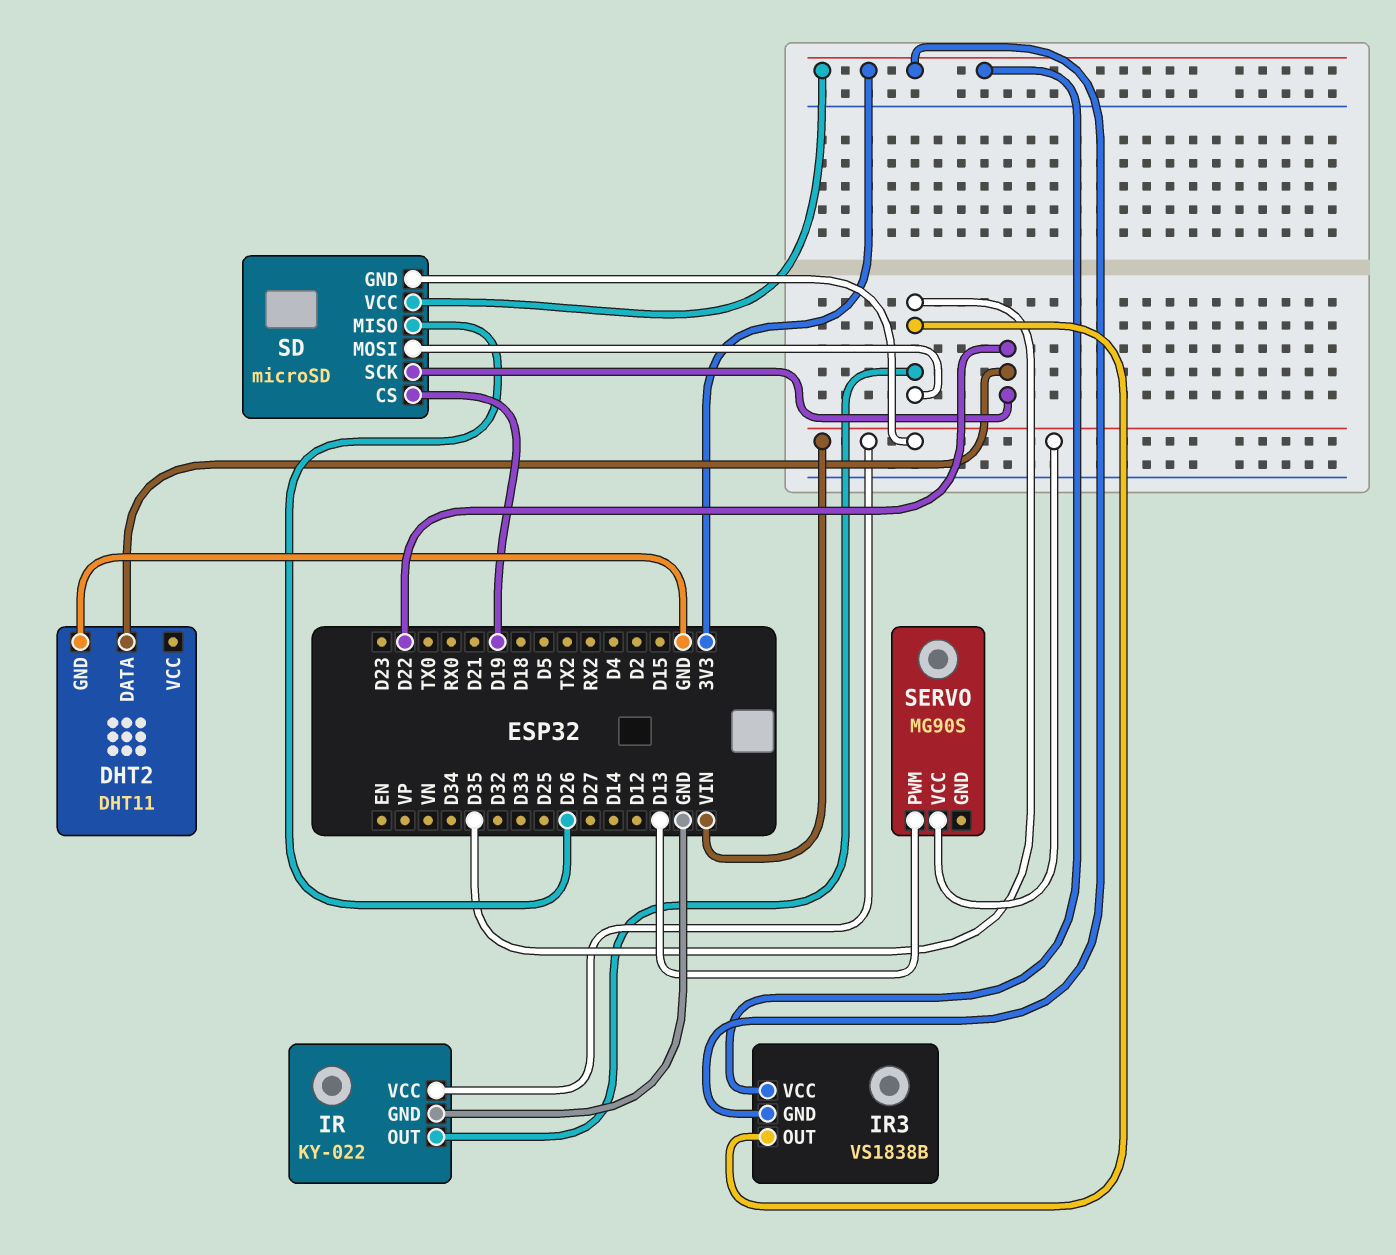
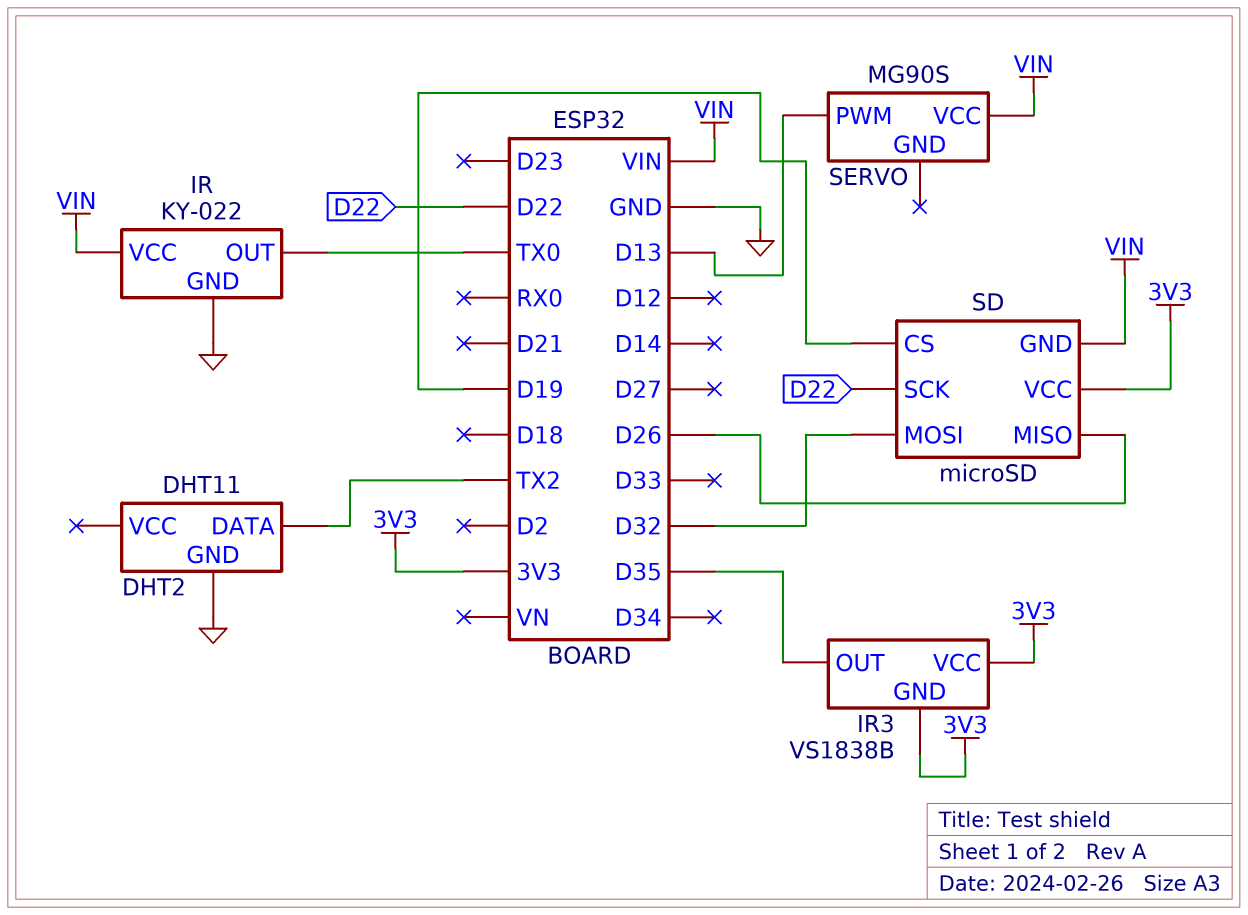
DHT2 pin DATA: D22 -> TX2
IR pin OUT: D35 -> TX0
SD pin MOSI: D35 -> D32

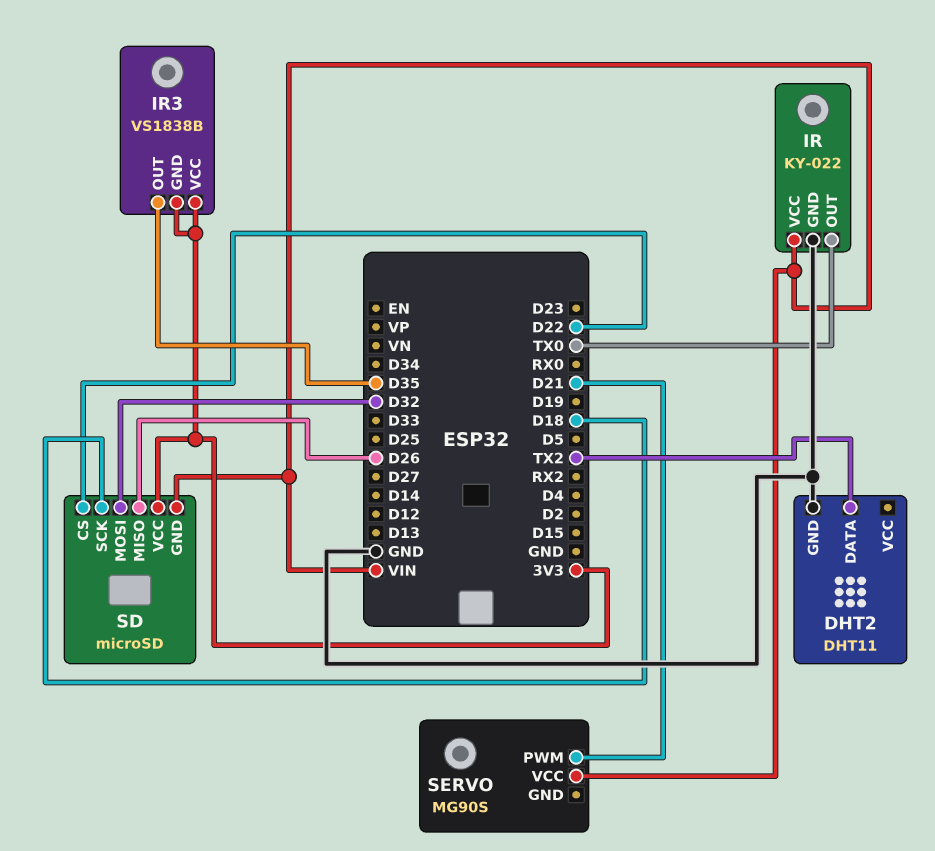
SD pin CS: D19 -> D22
SD pin SCK: D22 -> D18
SERVO pin PWM: D13 -> D21

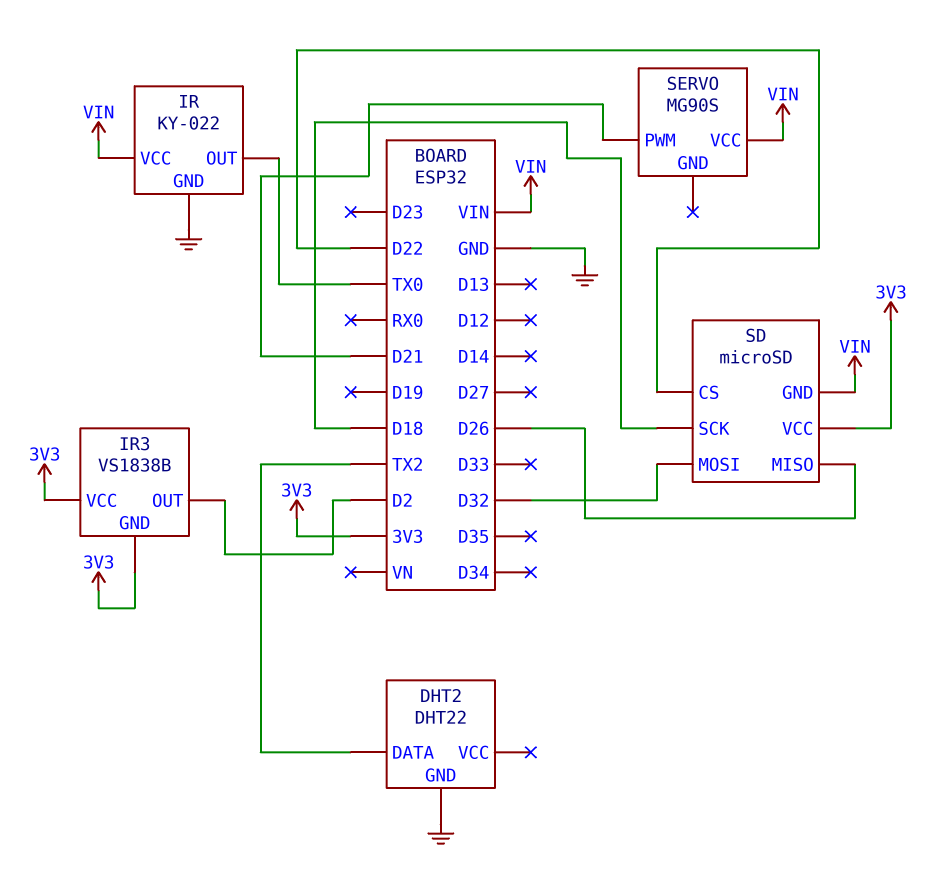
DHT2: DHT11 -> DHT22
IR3 pin OUT: D35 -> D2

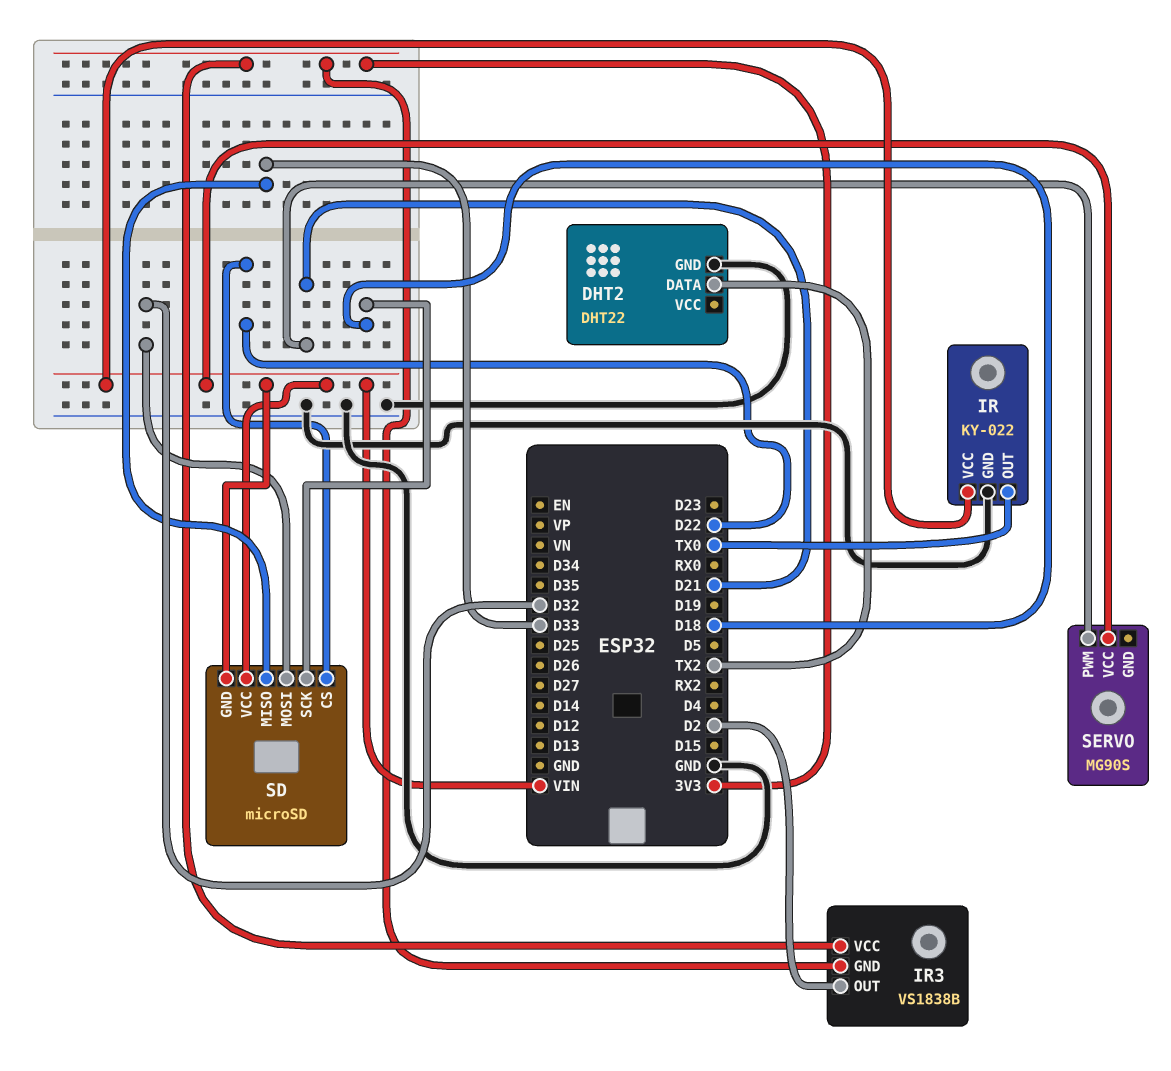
SD pin MISO: D26 -> D33
SD pin VCC: 3V3 -> VIN

